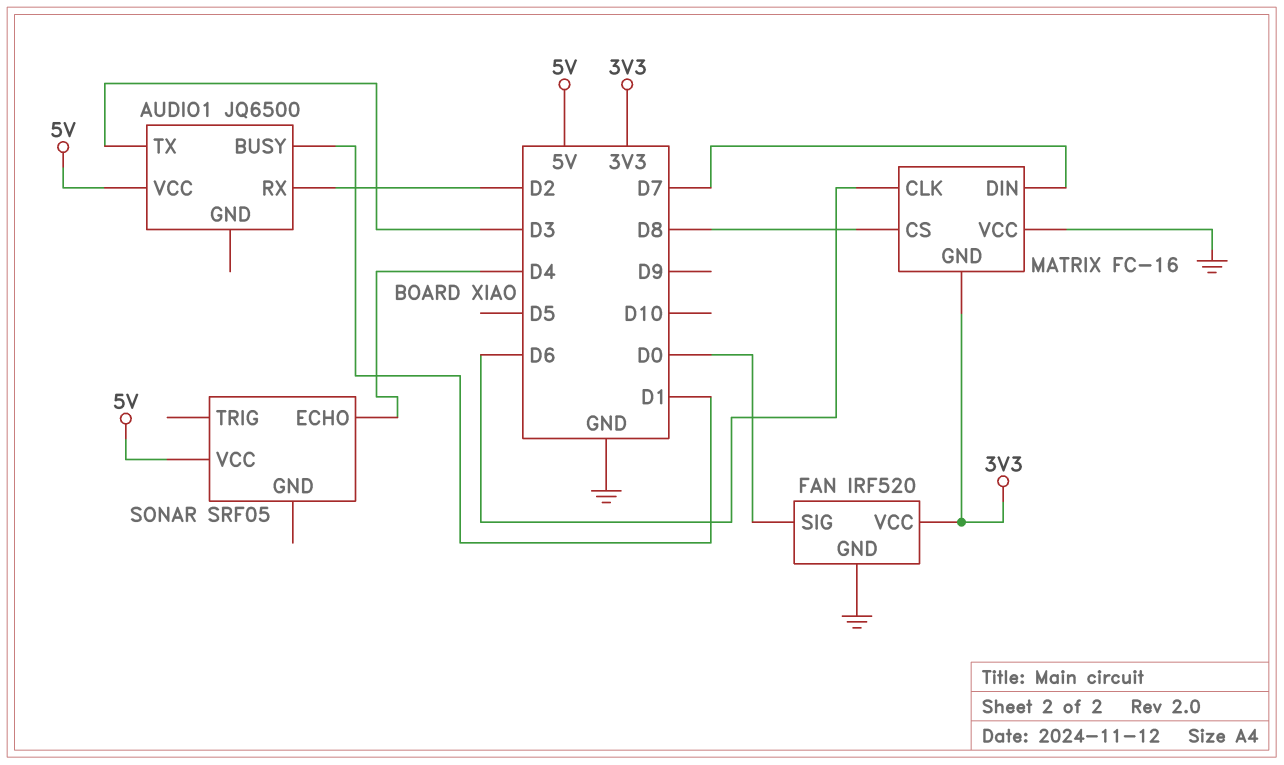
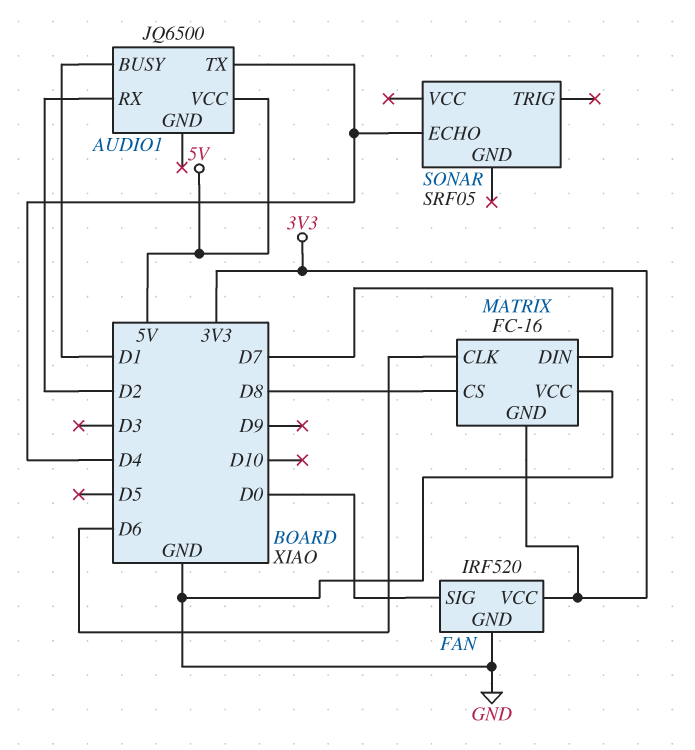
AUDIO1 pin TX: D3 -> D4
SONAR pin VCC: 5V -> none

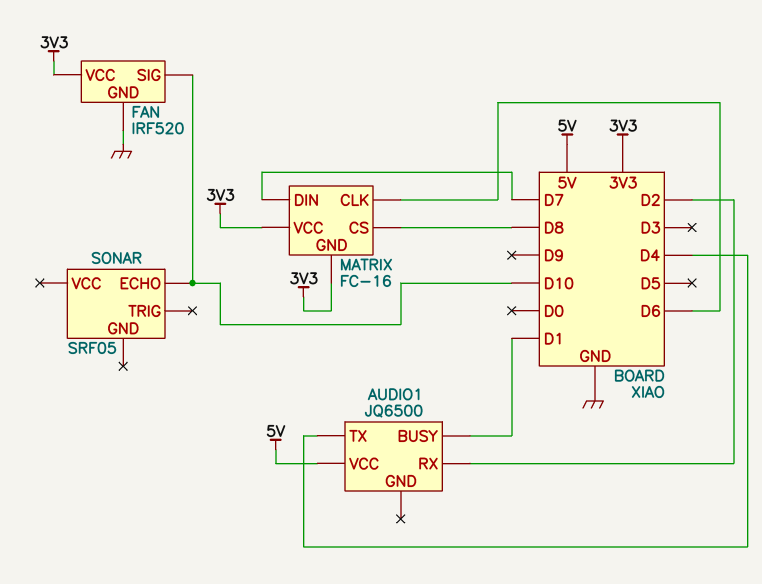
FAN pin SIG: D0 -> D10
MATRIX pin VCC: GND -> 3V3
SONAR pin ECHO: D4 -> D10

